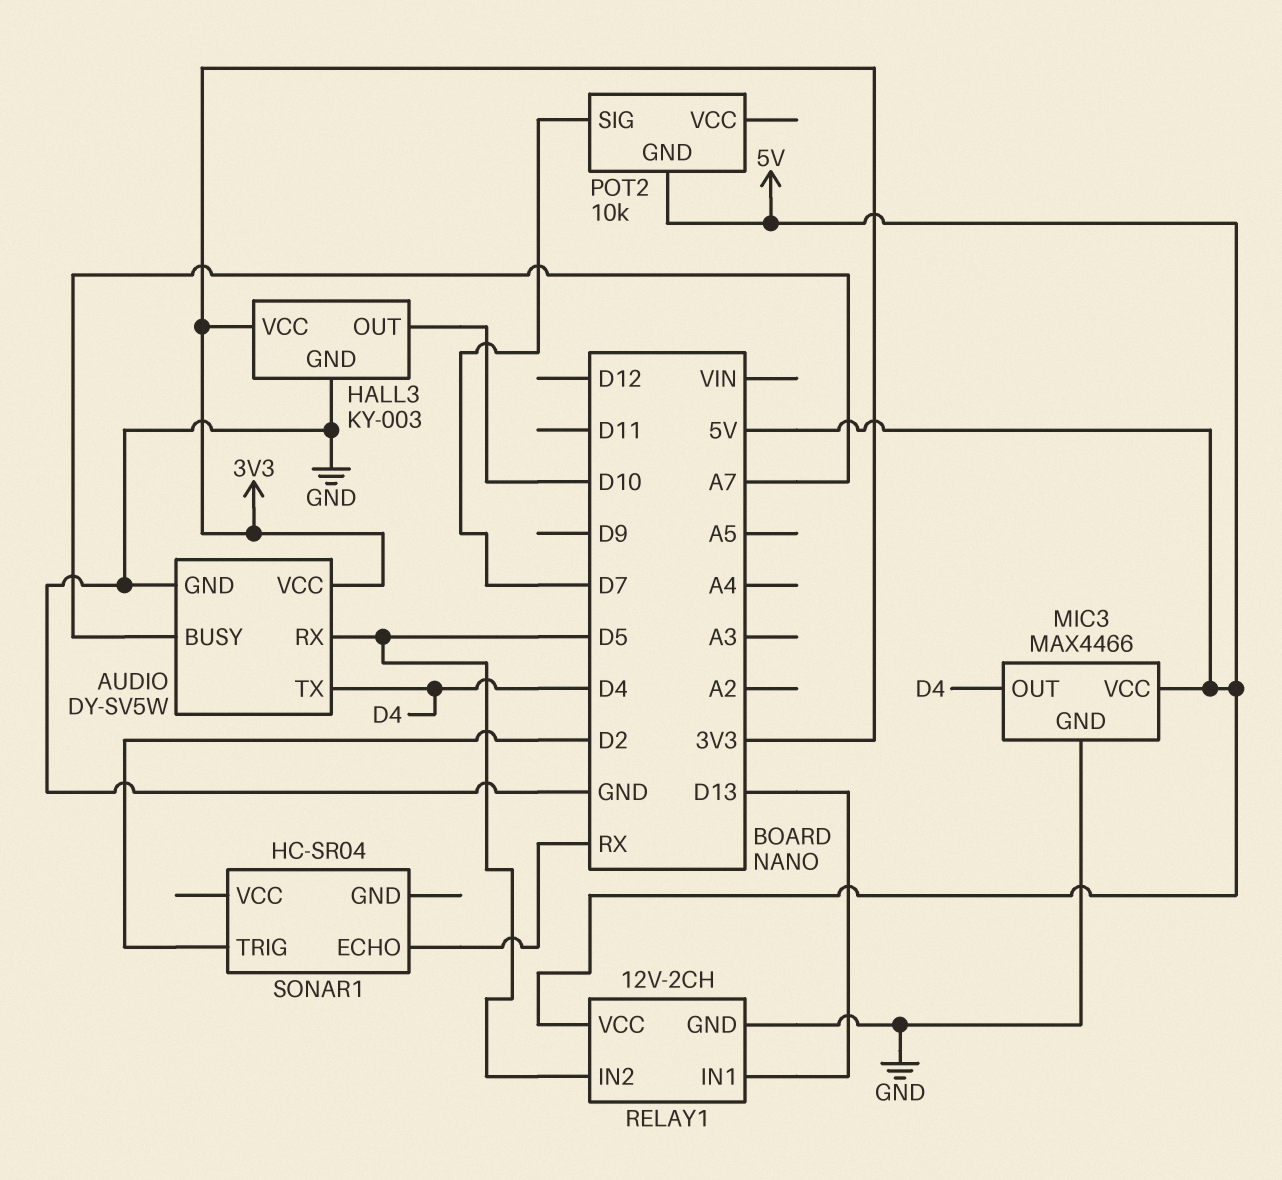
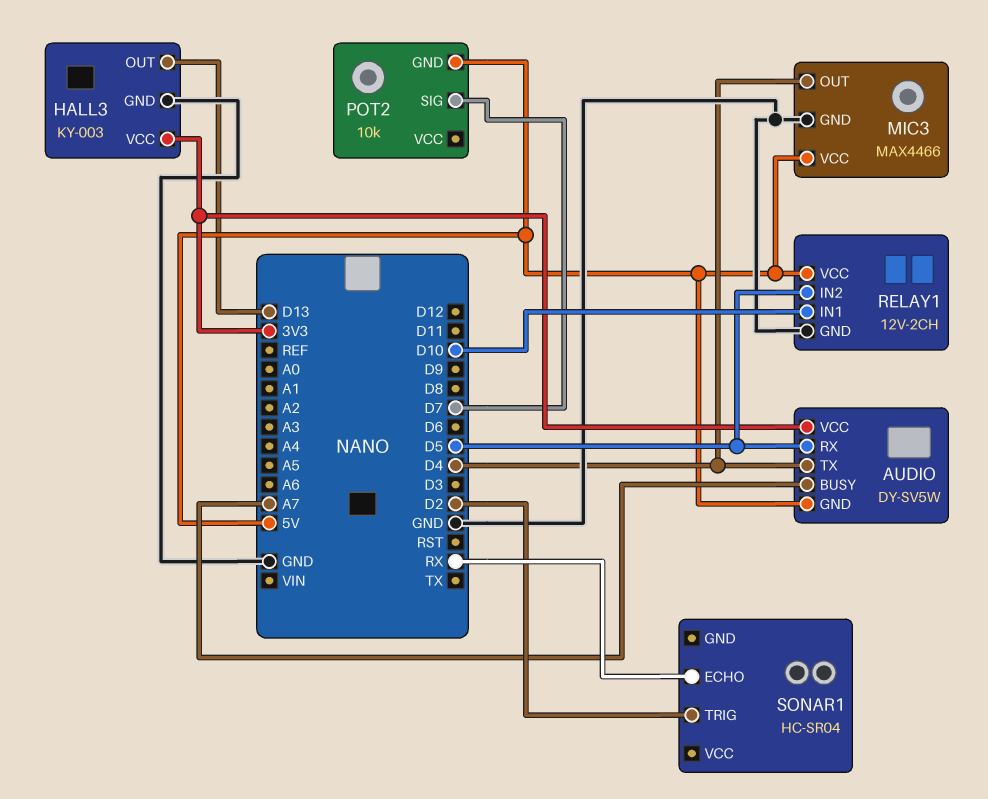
AUDIO pin GND: GND -> 5V
HALL3 pin OUT: D10 -> D13
RELAY1 pin IN1: D13 -> D10

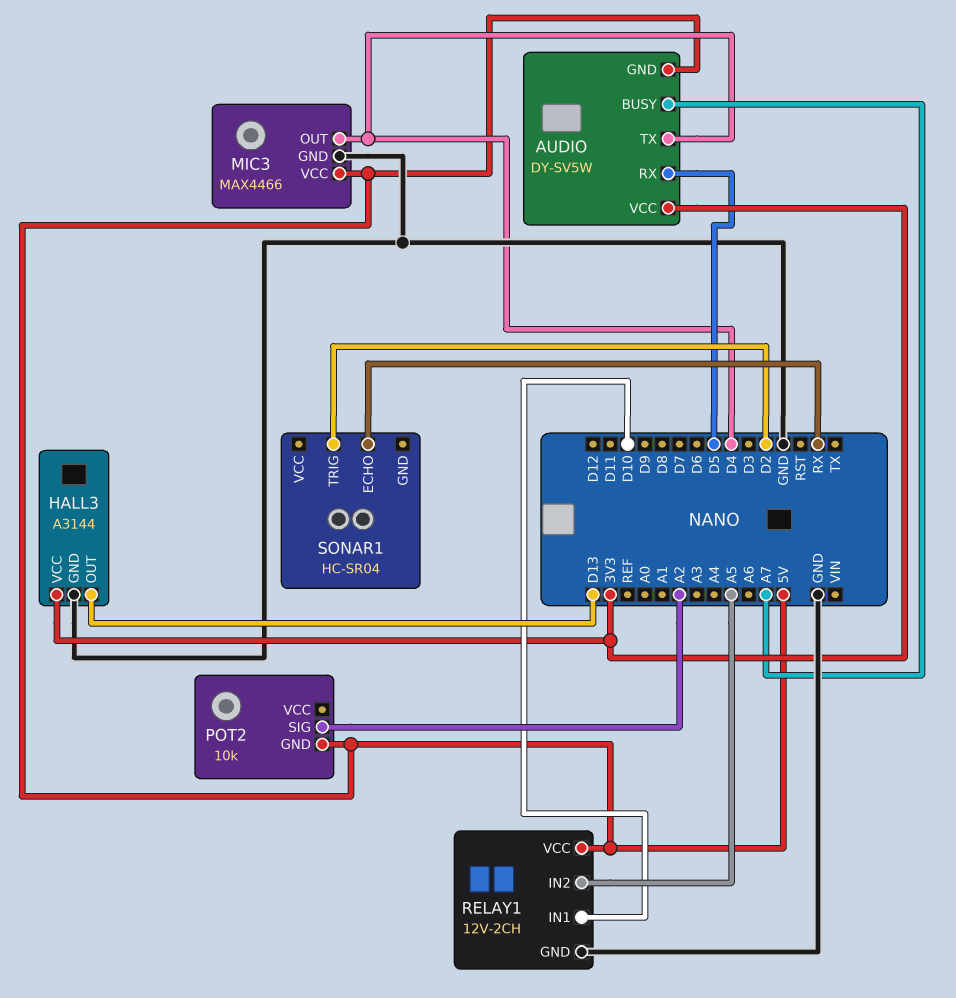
HALL3: KY-003 -> A3144
POT2 pin SIG: D7 -> A2
RELAY1 pin IN2: D5 -> A5

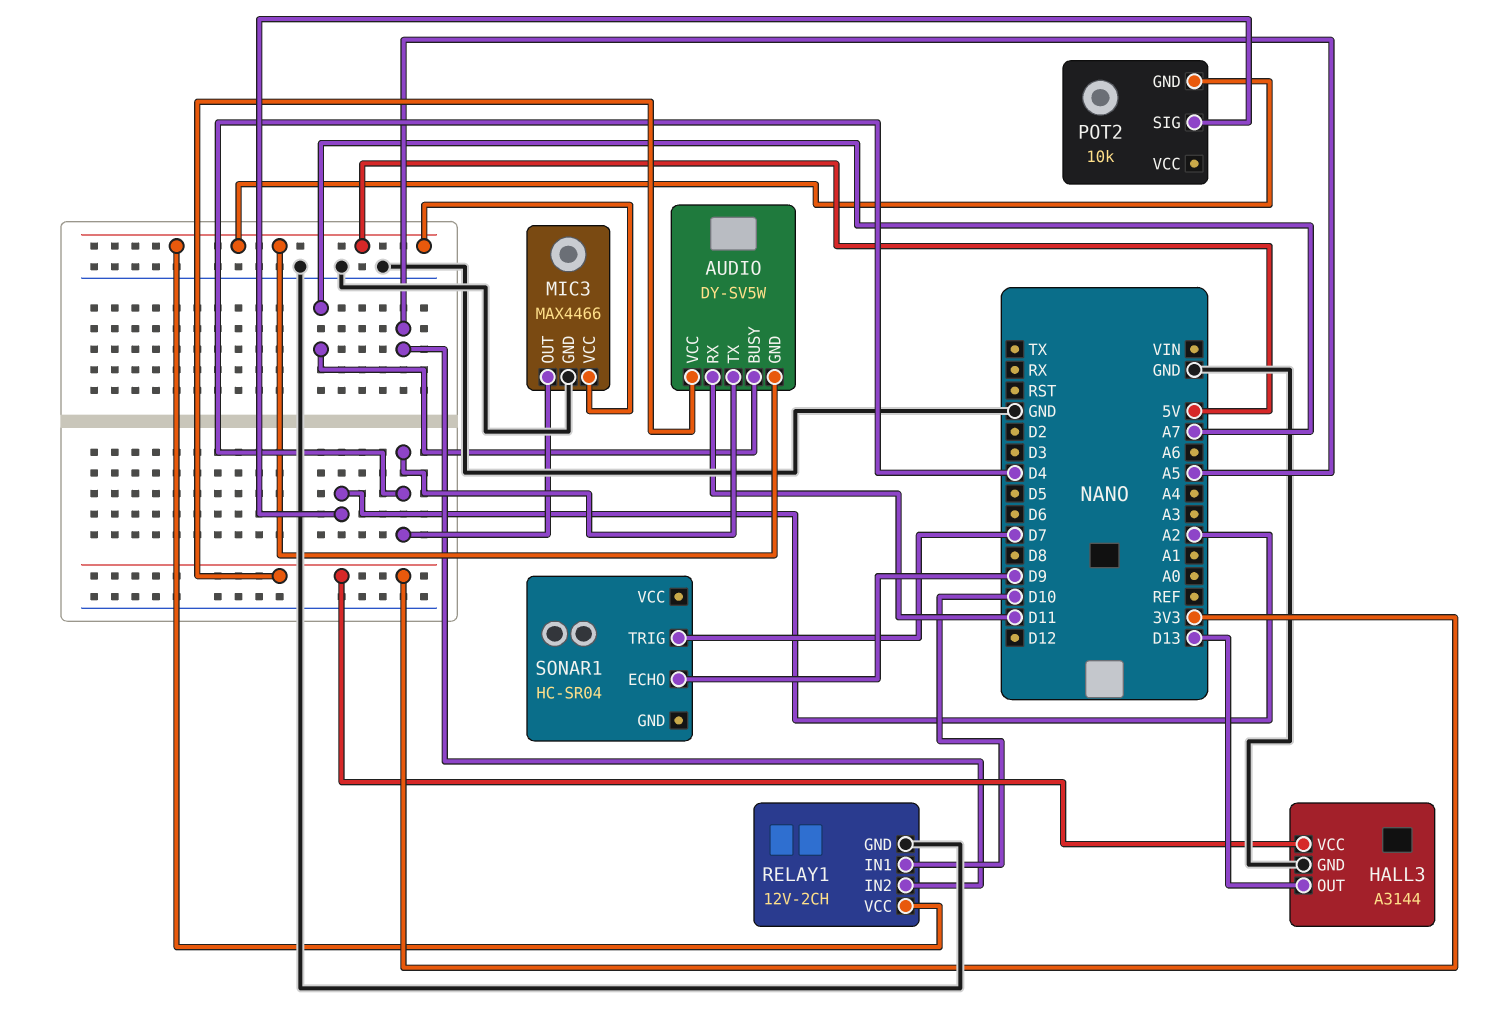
AUDIO pin RX: D5 -> D11
SONAR1 pin ECHO: RX -> D9
SONAR1 pin TRIG: D2 -> D7

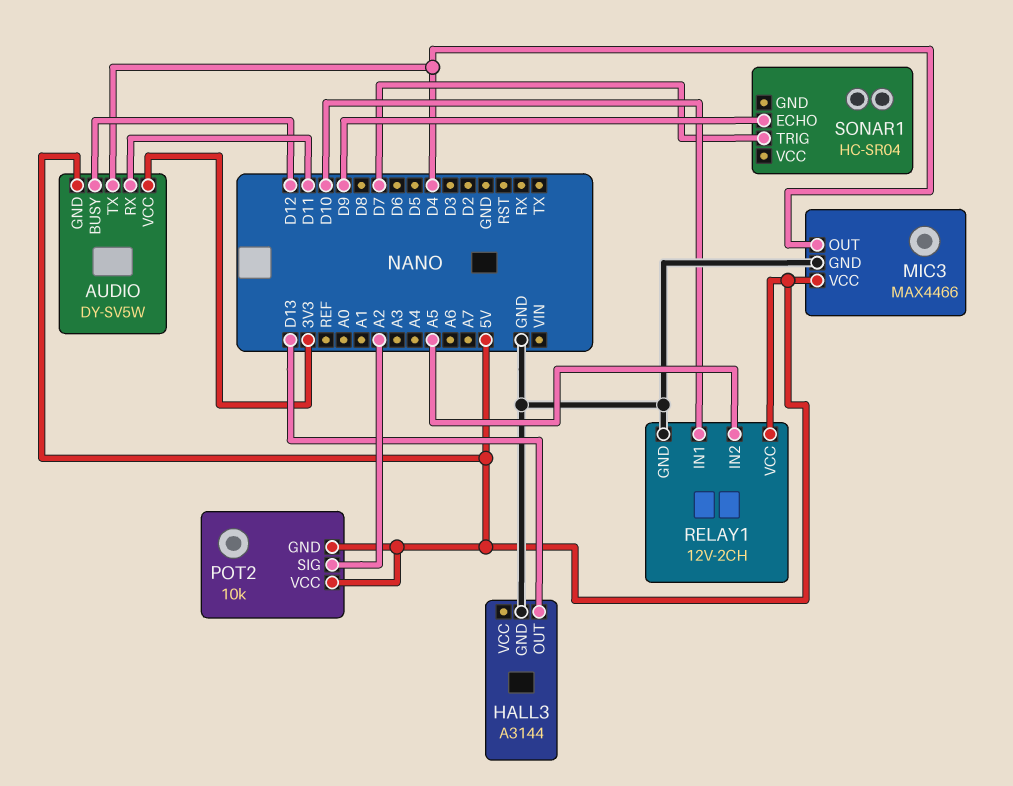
AUDIO pin BUSY: A7 -> D12
HALL3 pin VCC: 3V3 -> none
POT2 pin VCC: none -> 5V

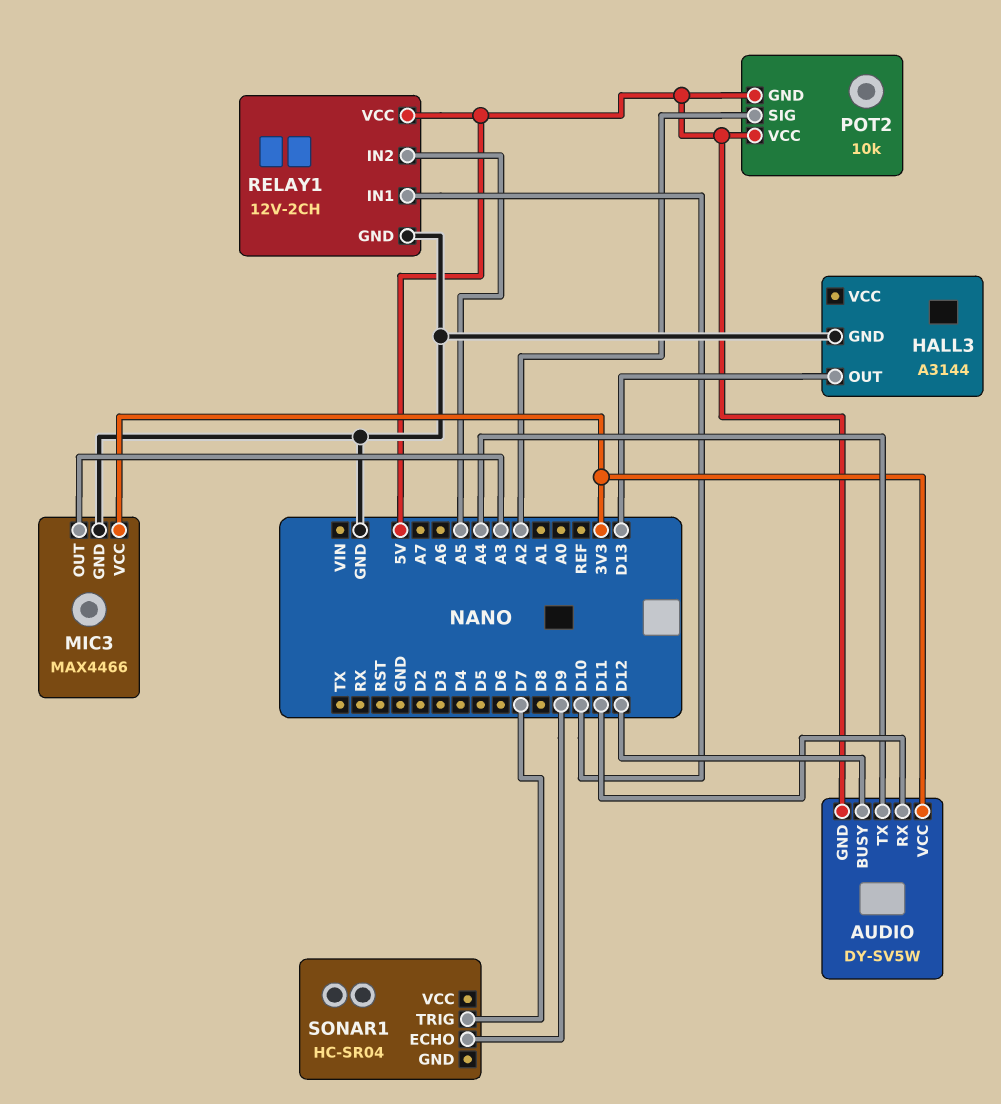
AUDIO pin TX: D4 -> A4
MIC3 pin OUT: D4 -> A3
MIC3 pin VCC: 5V -> 3V3

